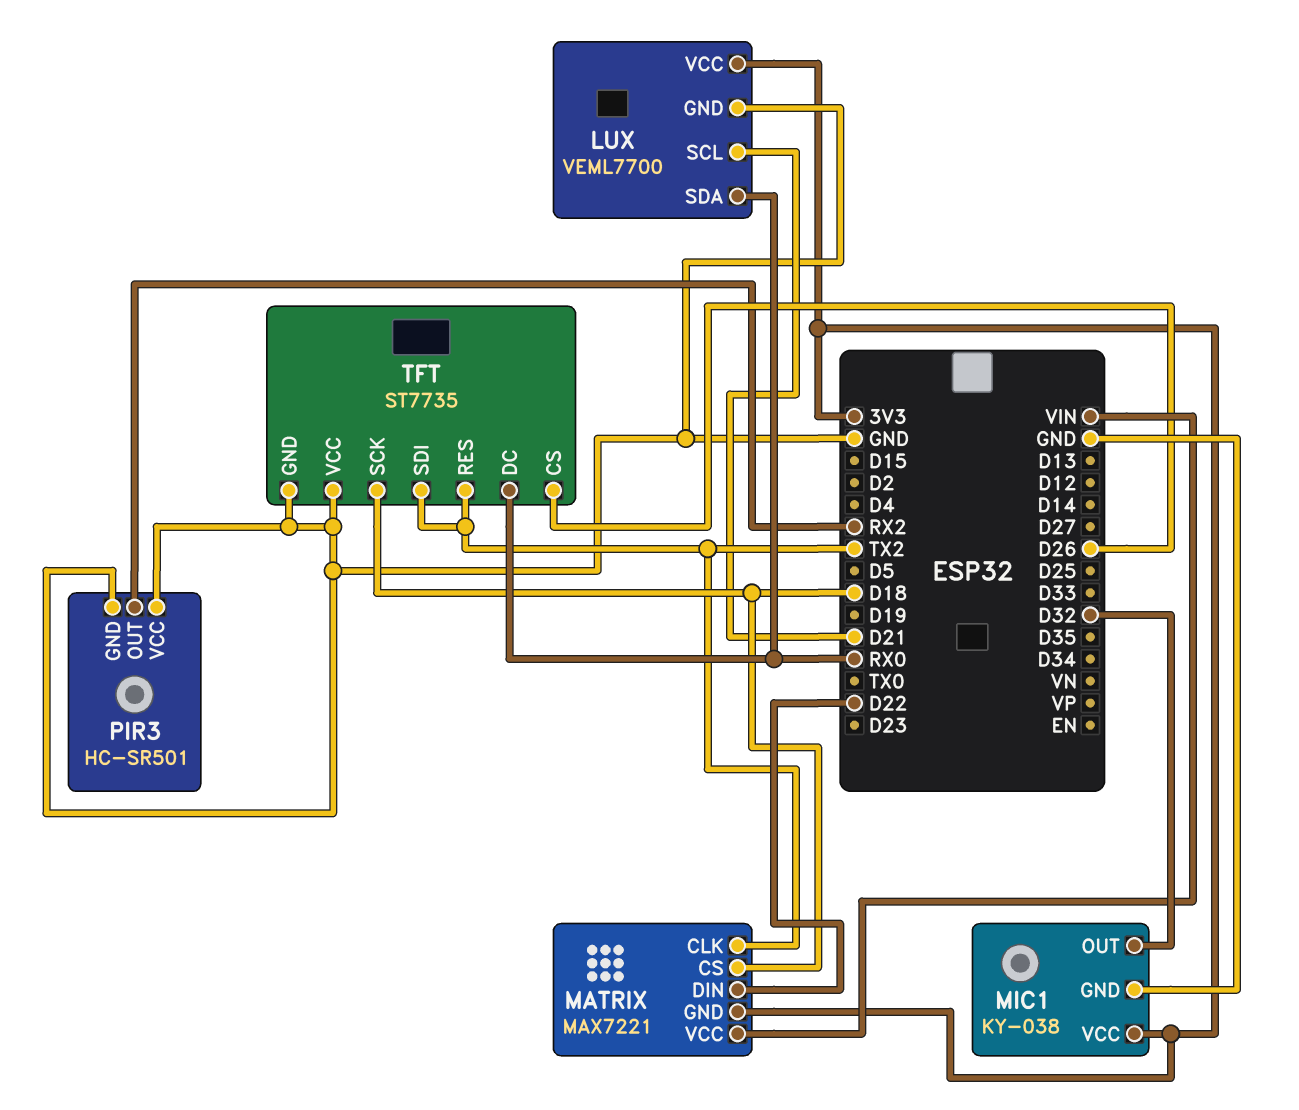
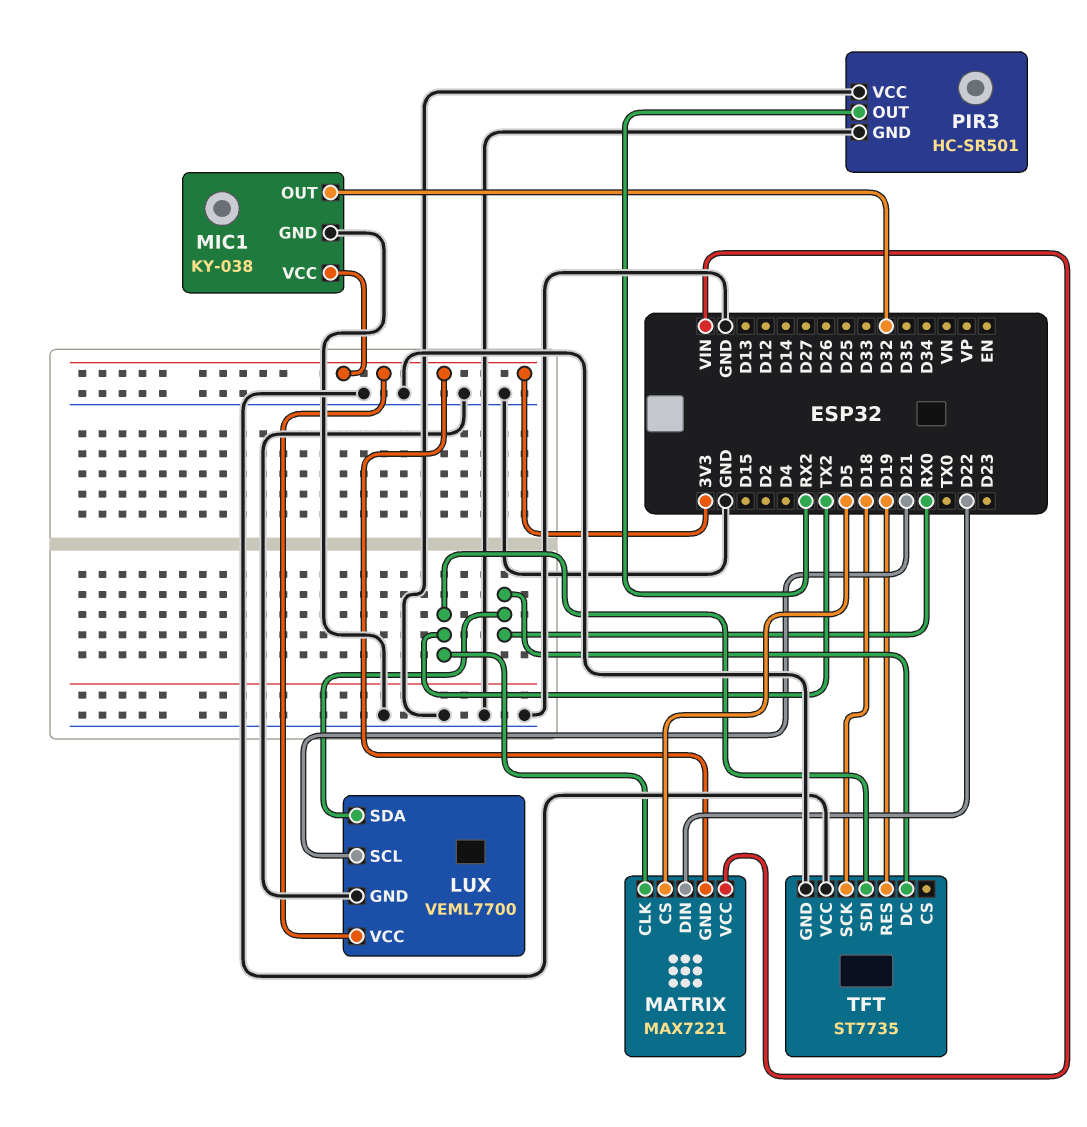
MATRIX pin CS: D18 -> D5
TFT pin CS: D26 -> none
TFT pin RES: TX2 -> D19

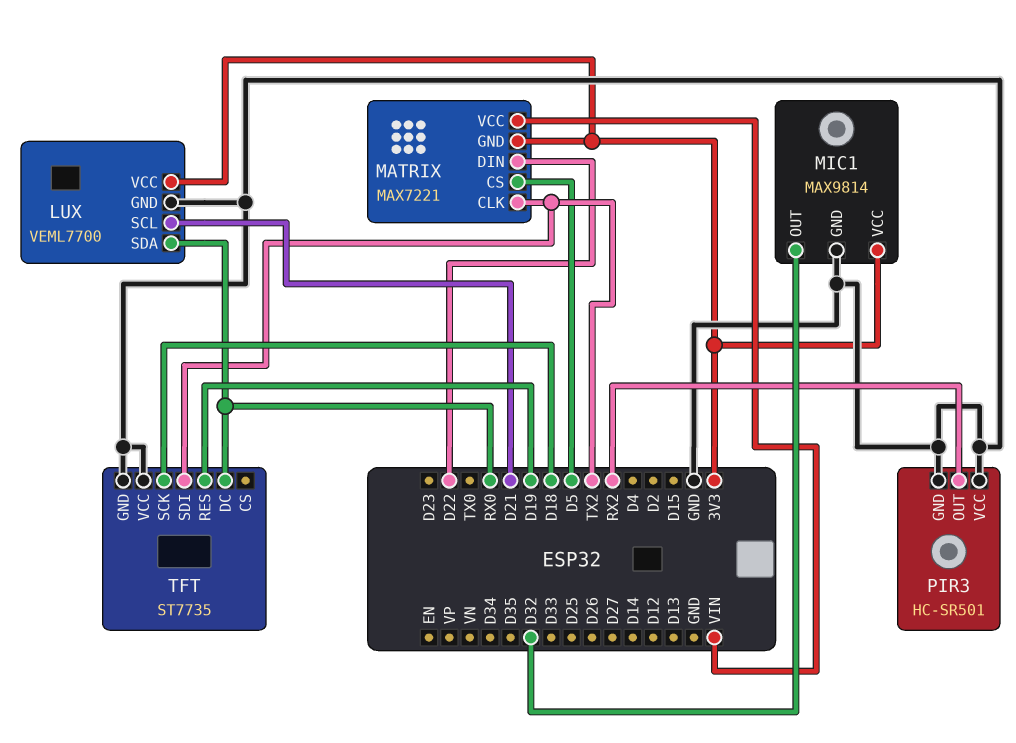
MIC1: KY-038 -> MAX9814

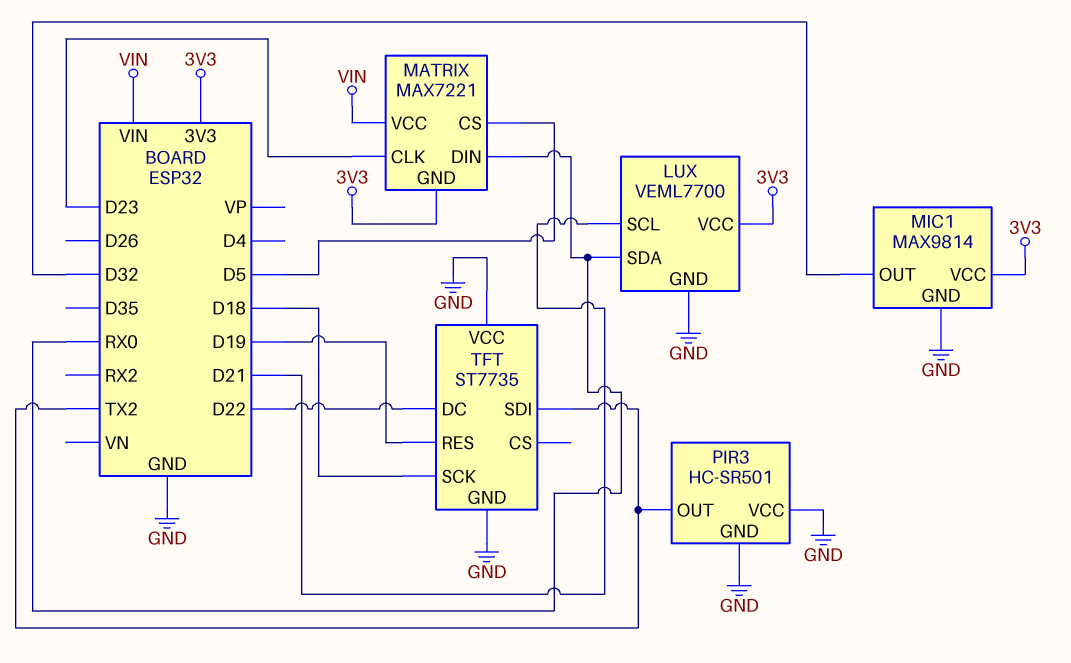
MATRIX pin CLK: TX2 -> D23
MATRIX pin DIN: D22 -> RX0
PIR3 pin OUT: RX2 -> TX2
TFT pin DC: RX0 -> D22

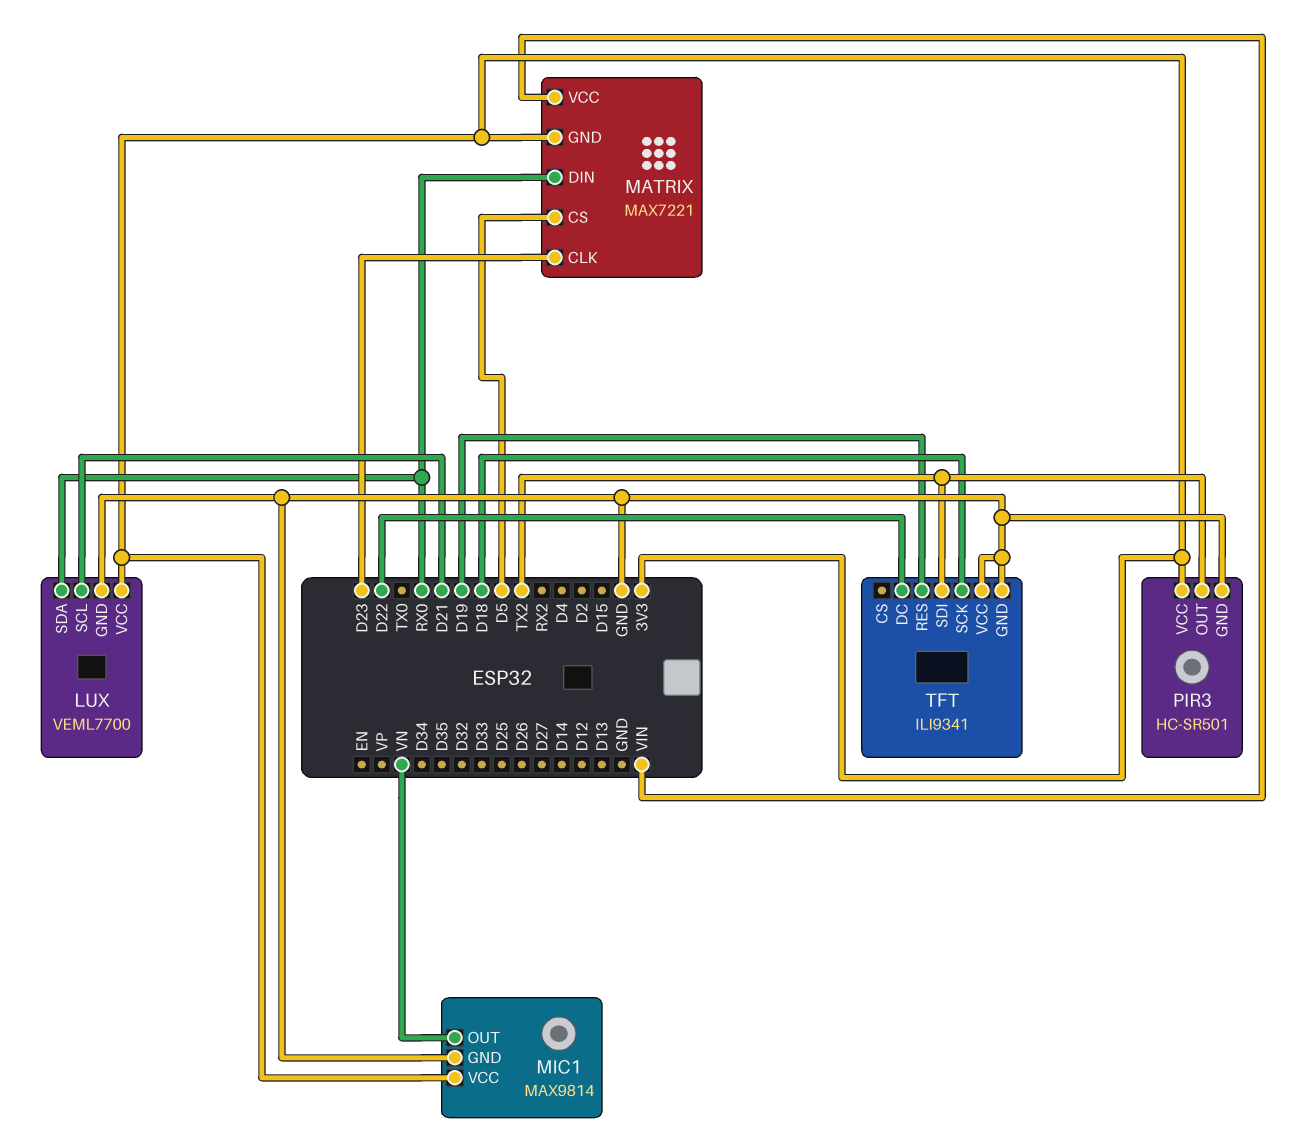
MIC1 pin OUT: D32 -> VN
PIR3 pin VCC: GND -> 3V3
TFT: ST7735 -> ILI9341

